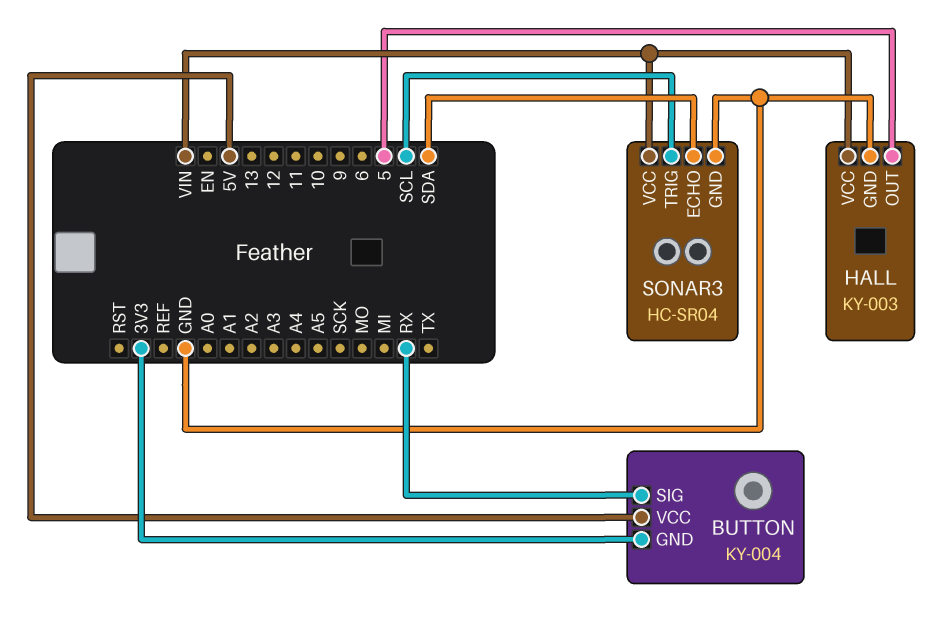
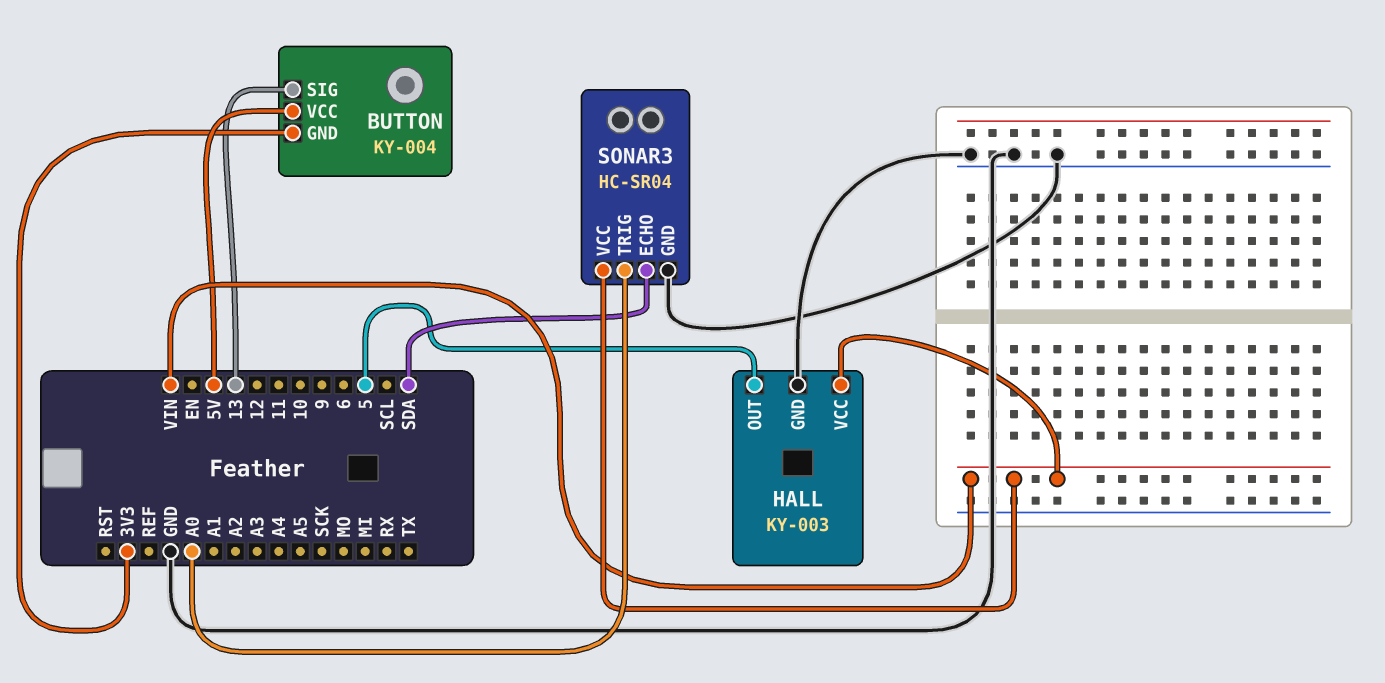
BUTTON pin SIG: RX -> 13
SONAR3 pin TRIG: SCL -> A0

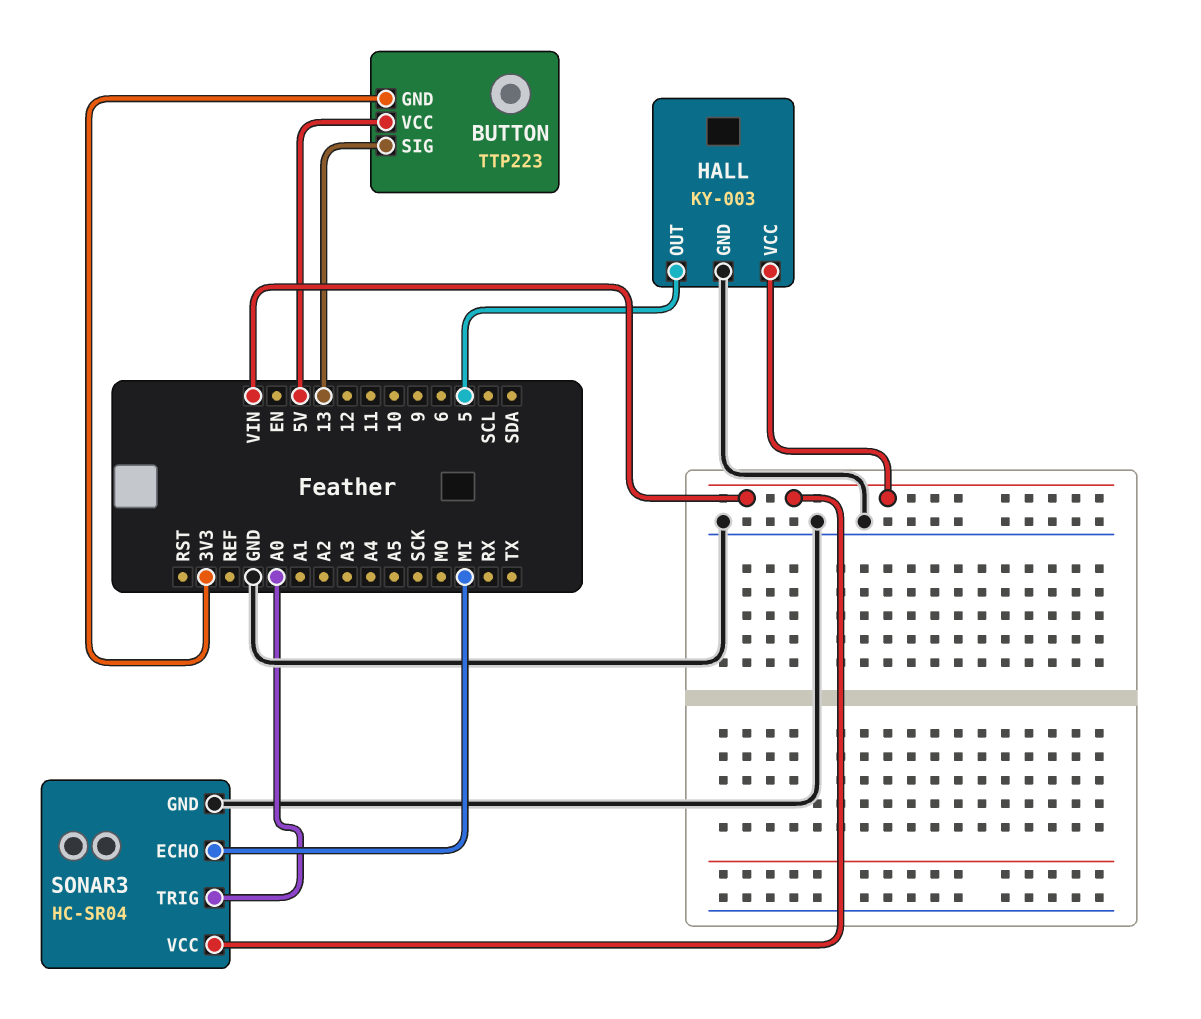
BUTTON: KY-004 -> TTP223
SONAR3 pin ECHO: SDA -> MI

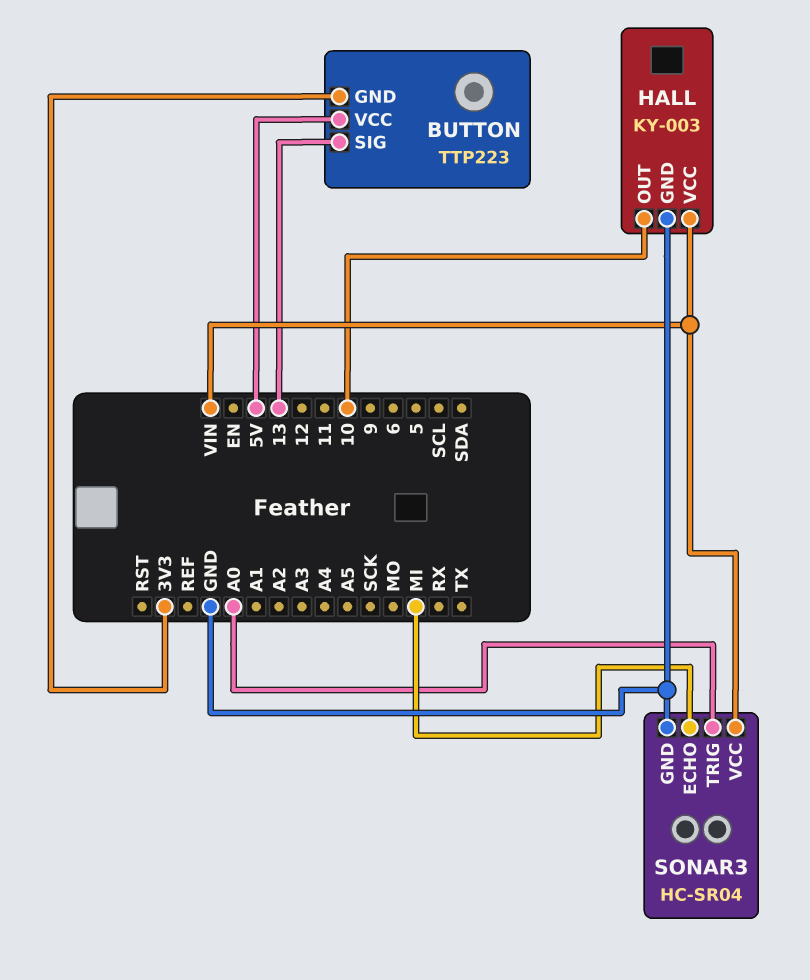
HALL pin OUT: 5 -> 10

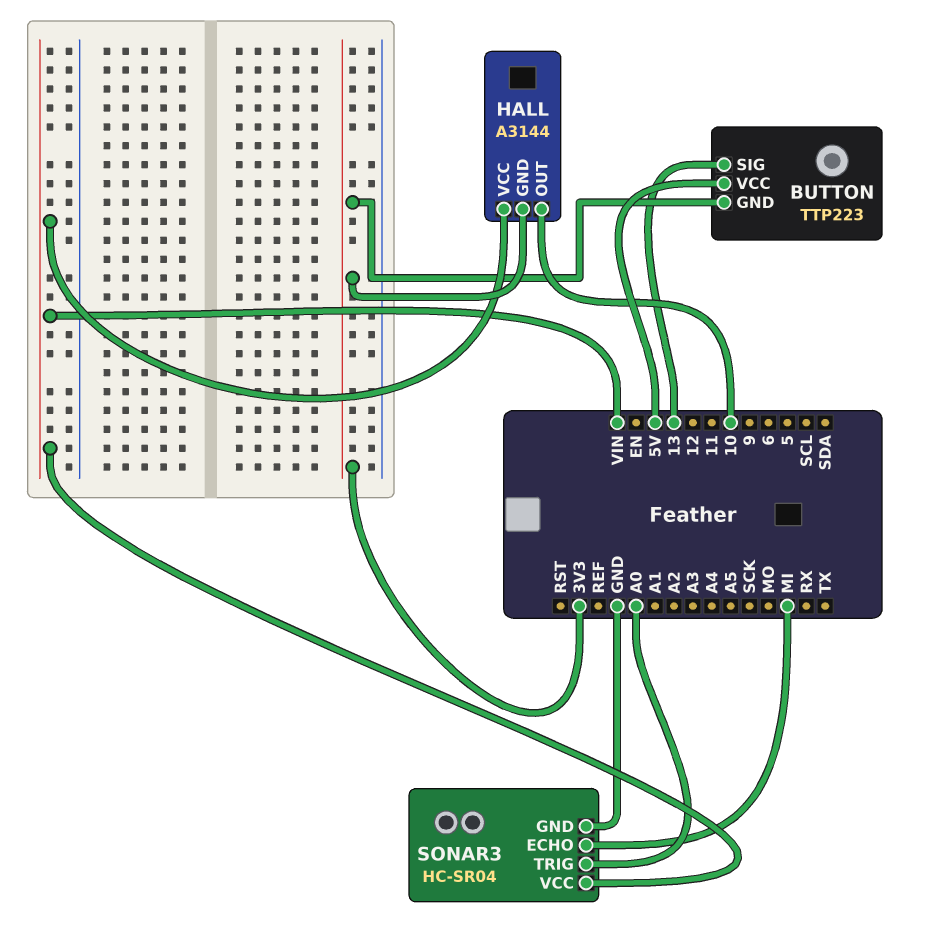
HALL: KY-003 -> A3144
HALL pin GND: GND -> 3V3

